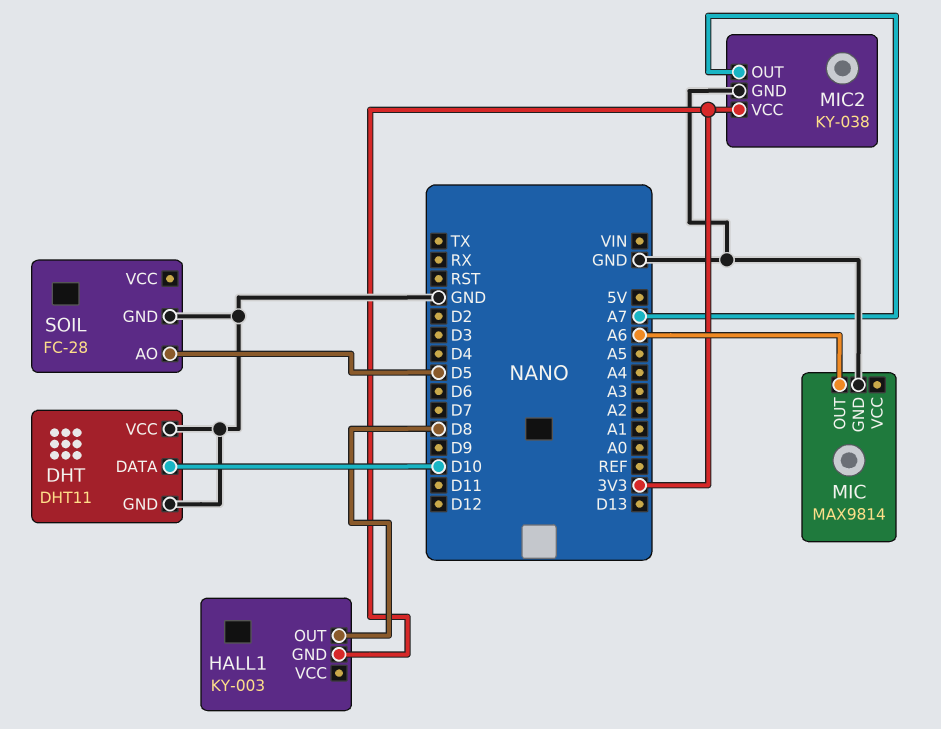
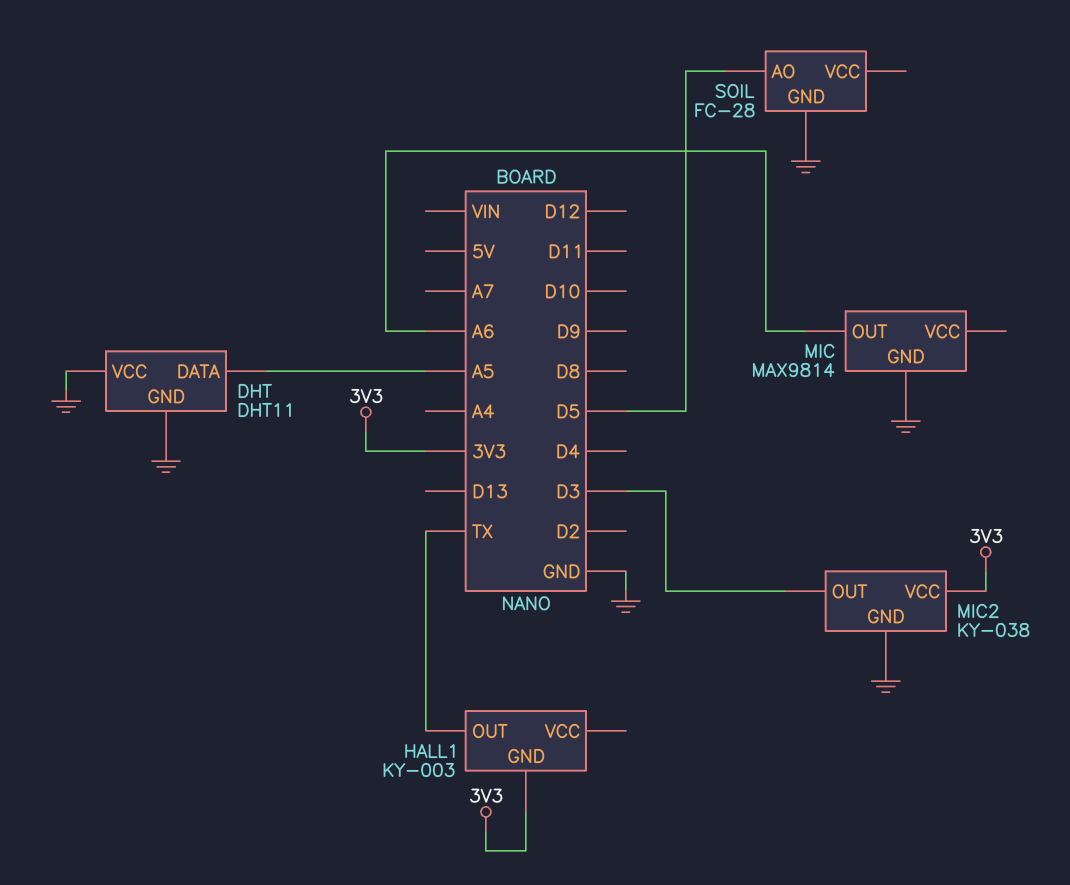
DHT pin DATA: D10 -> A5
HALL1 pin OUT: D8 -> TX
MIC2 pin OUT: A7 -> D3

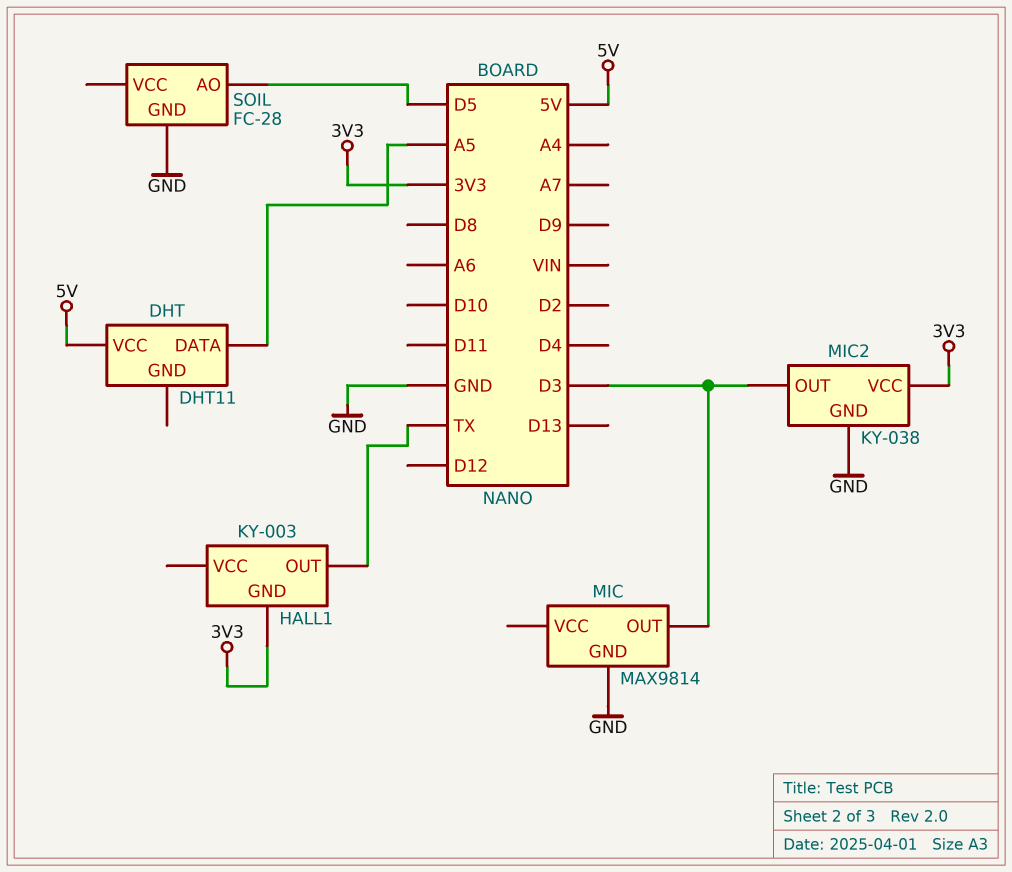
DHT pin GND: GND -> none
DHT pin VCC: GND -> 5V
MIC pin OUT: A6 -> D3

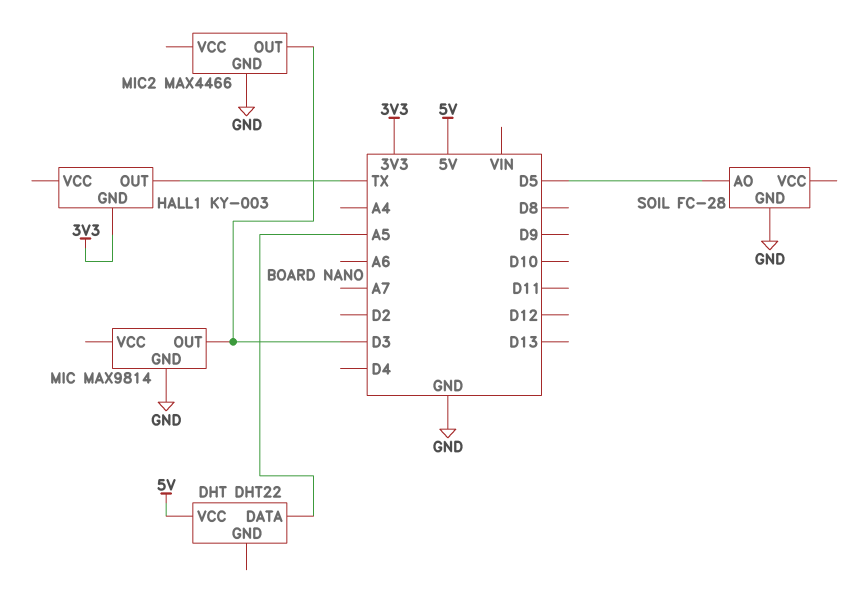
DHT: DHT11 -> DHT22
MIC2: KY-038 -> MAX4466
MIC2 pin VCC: 3V3 -> none

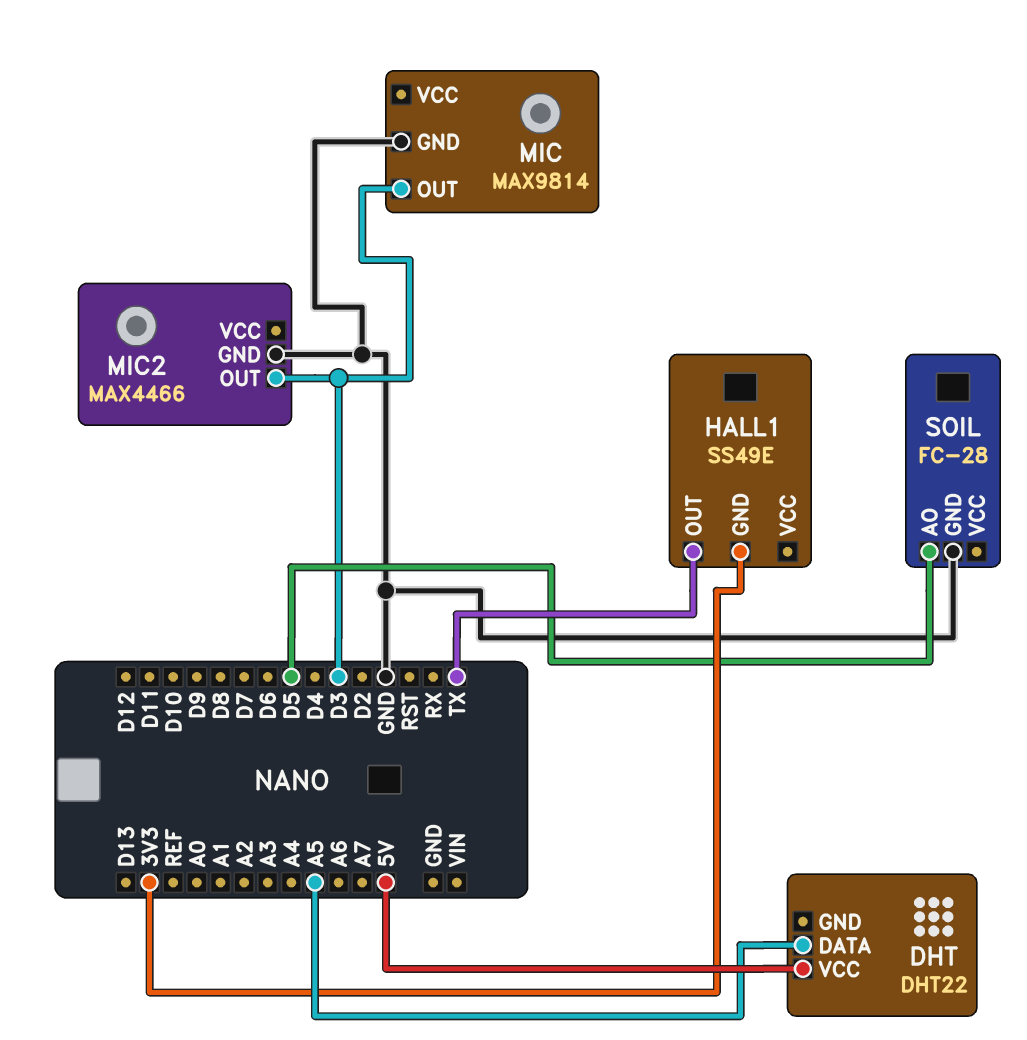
HALL1: KY-003 -> SS49E

